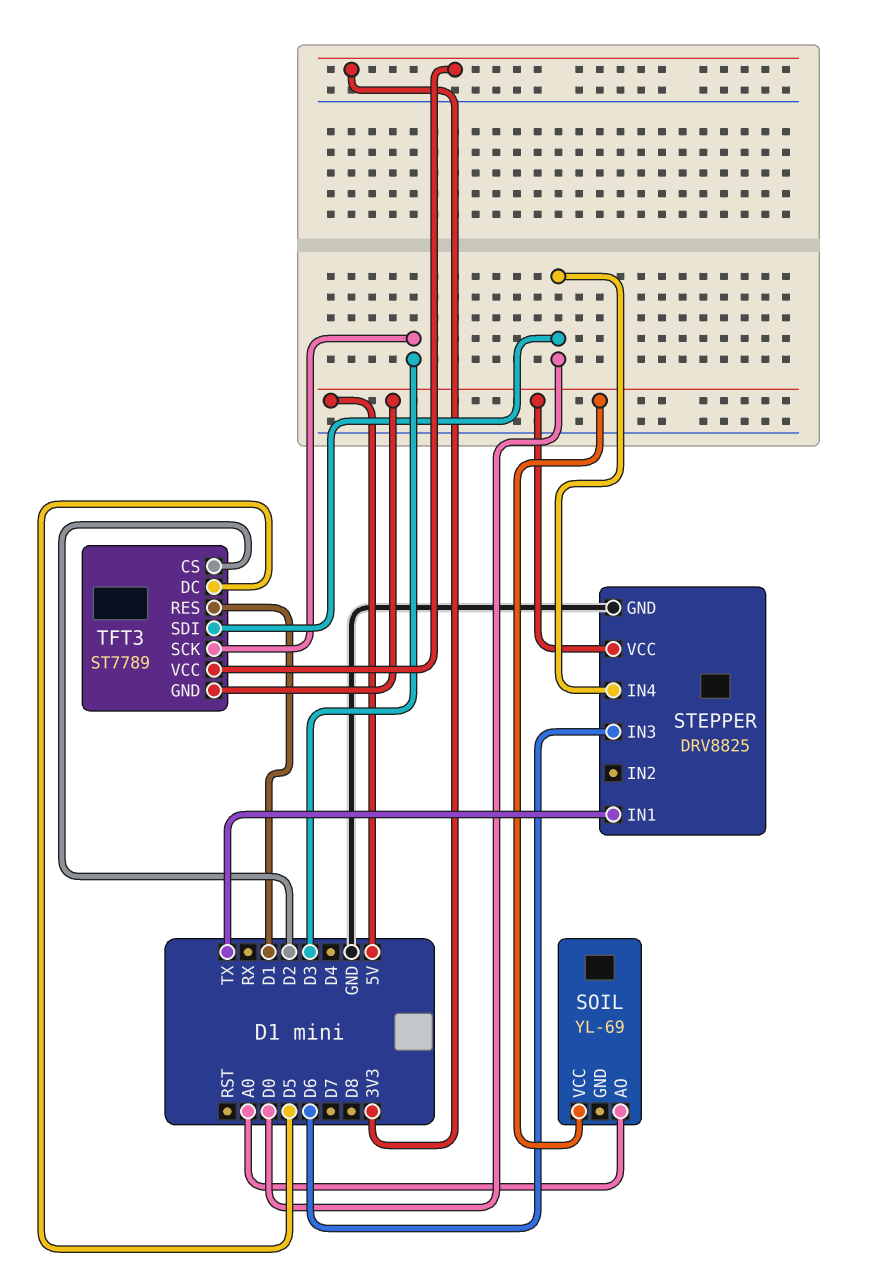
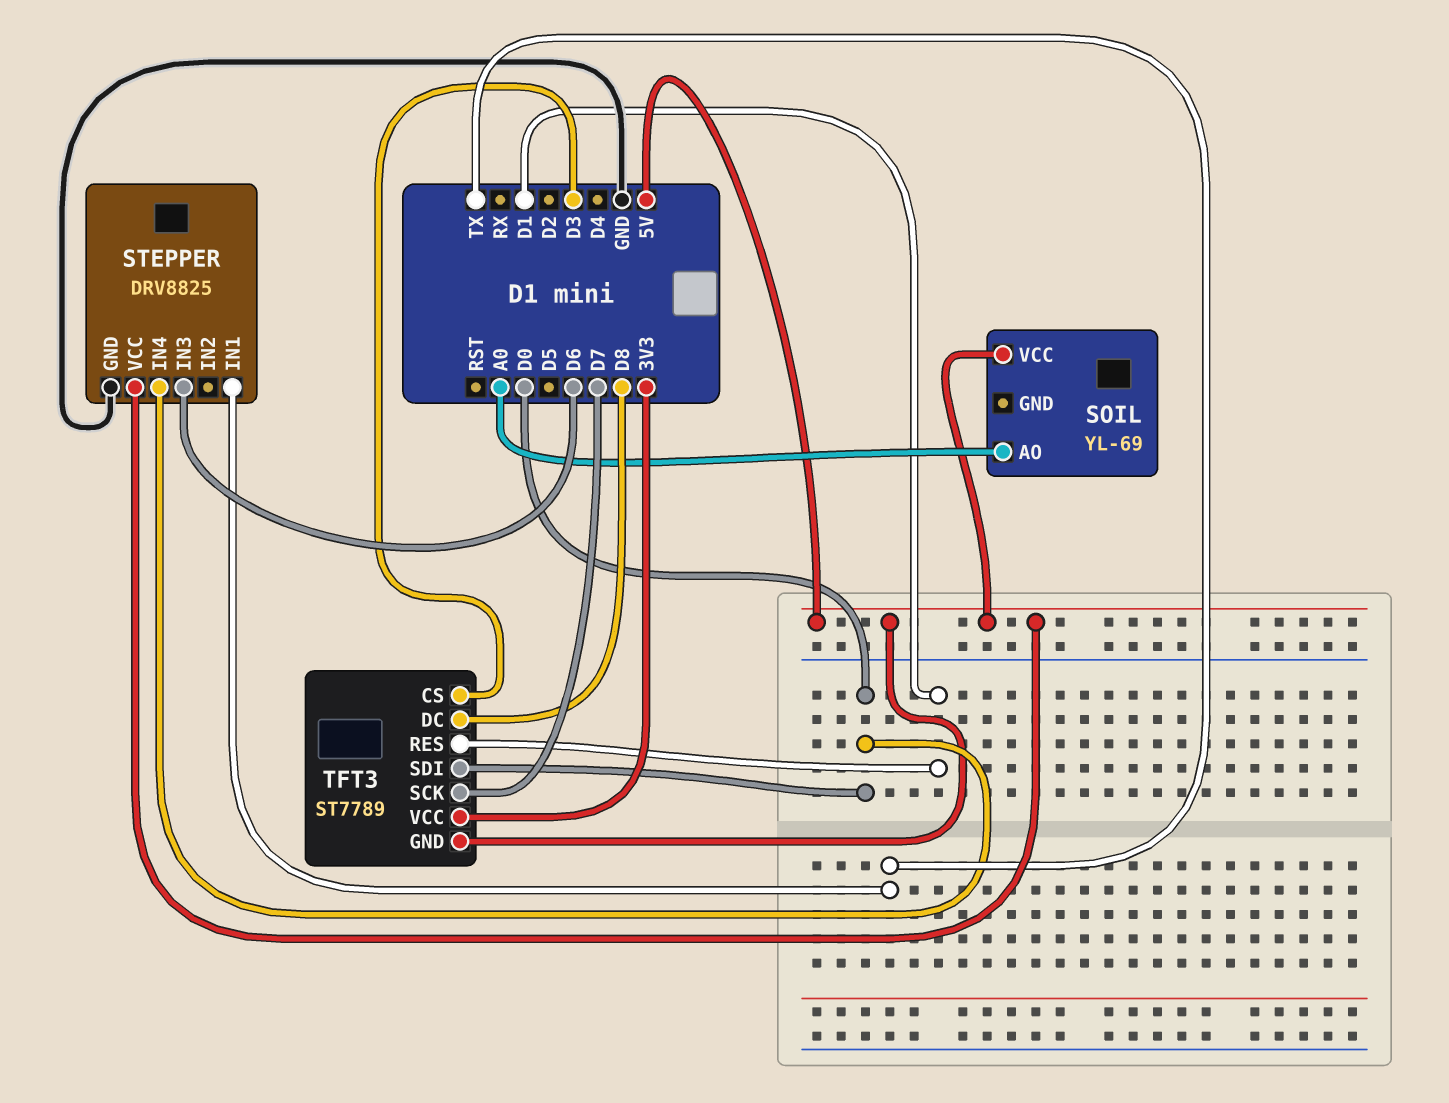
TFT3 pin CS: D2 -> D3
TFT3 pin DC: D5 -> D8
TFT3 pin SCK: D3 -> D7

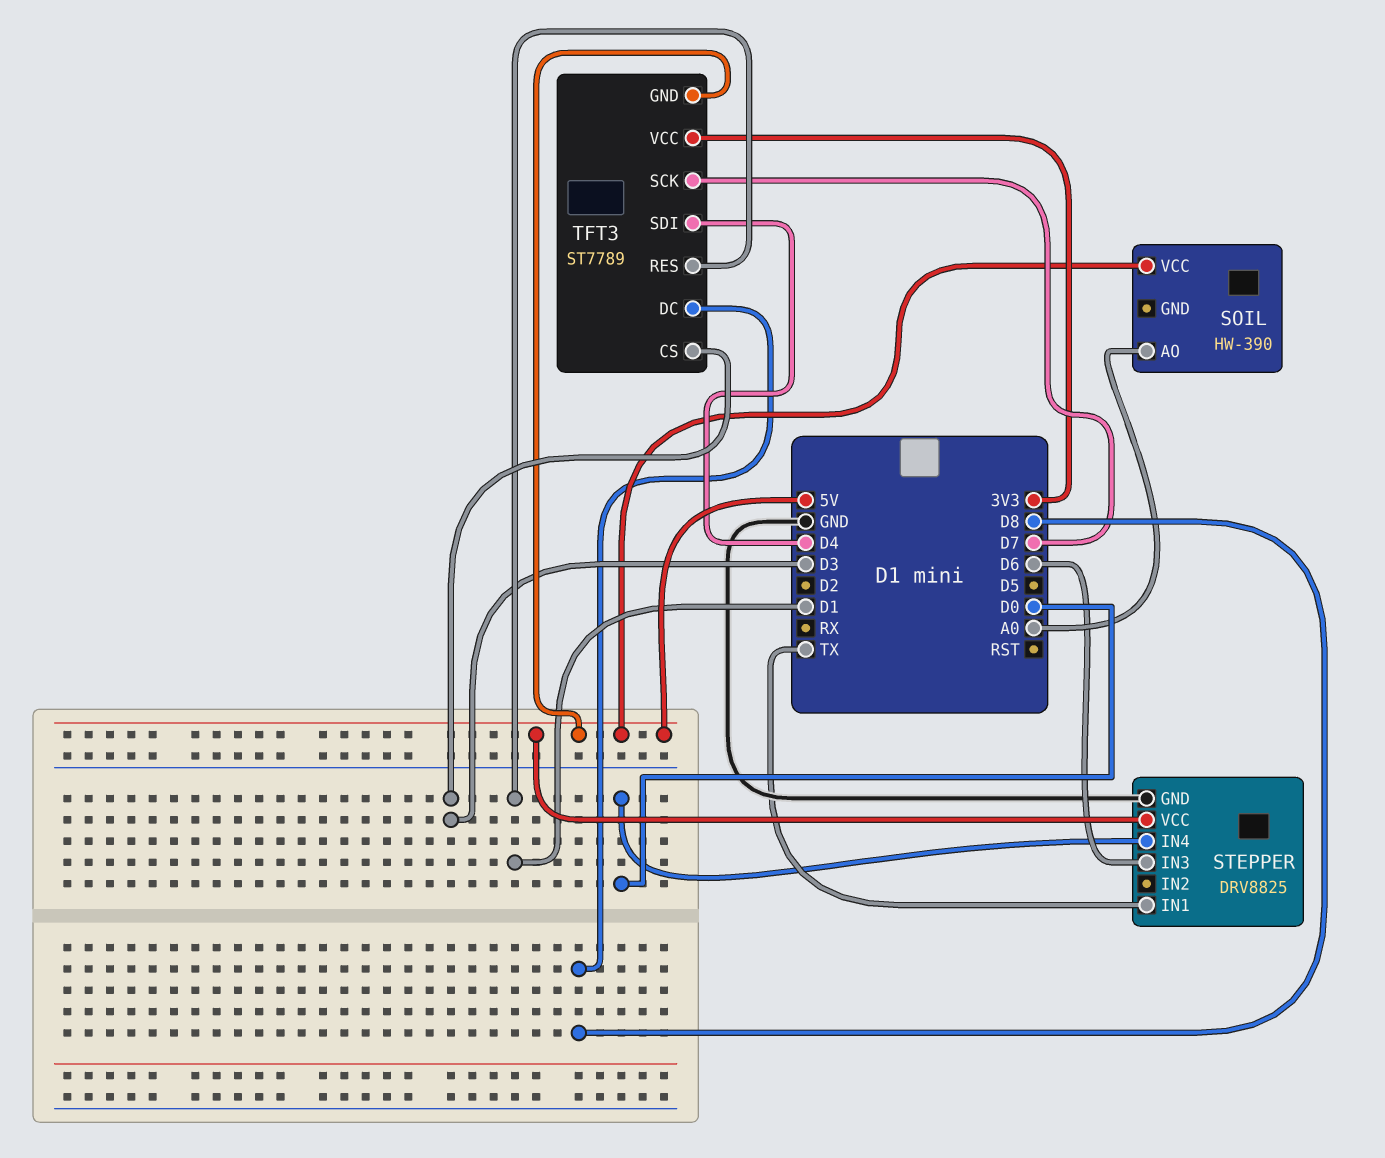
SOIL: YL-69 -> HW-390
TFT3 pin SDI: D0 -> D4

